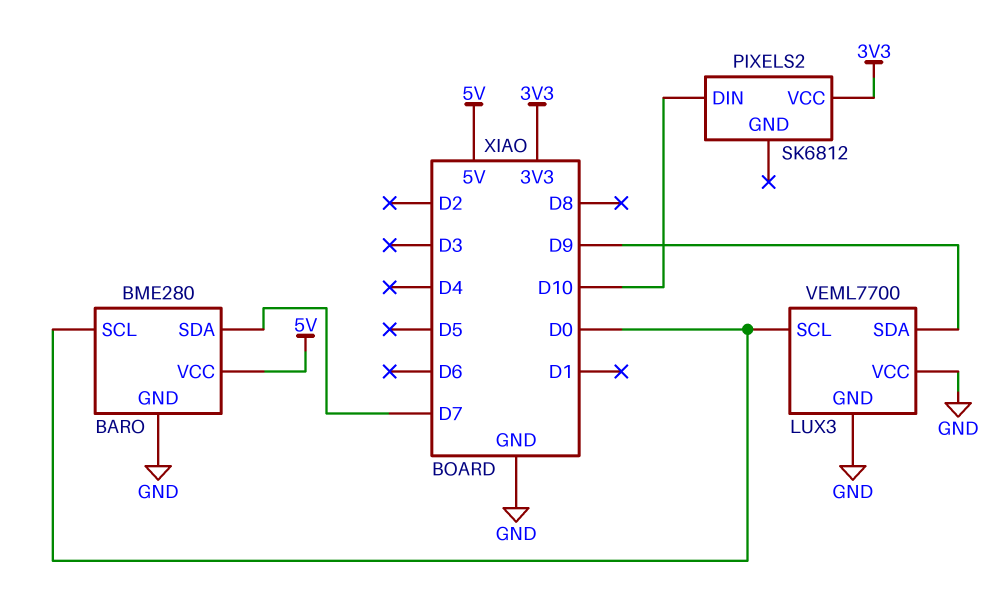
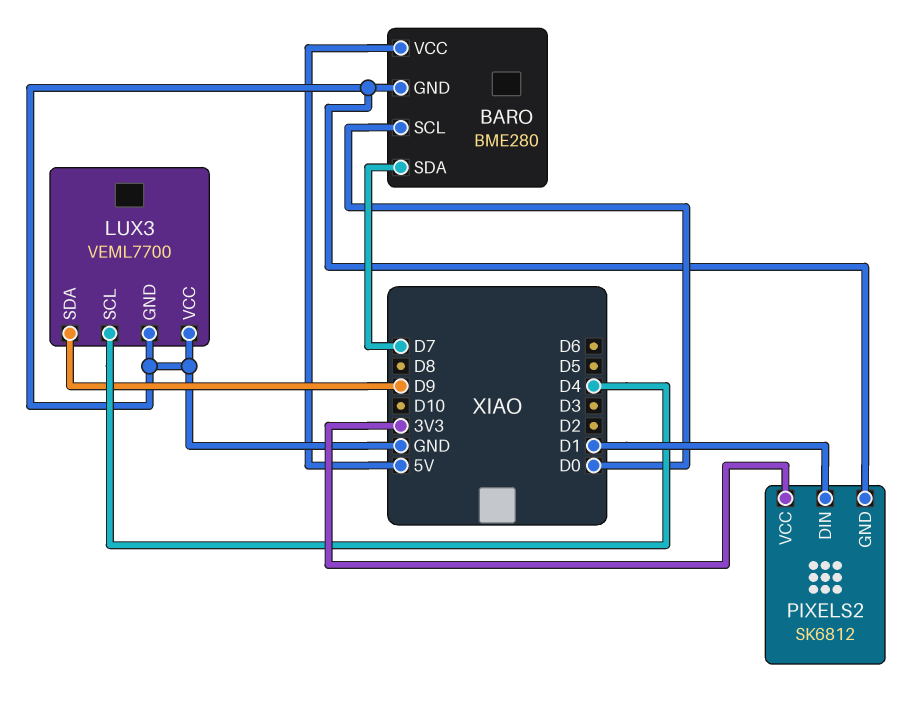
LUX3 pin SCL: D0 -> D4
PIXELS2 pin DIN: D10 -> D1
PIXELS2 pin GND: none -> GND

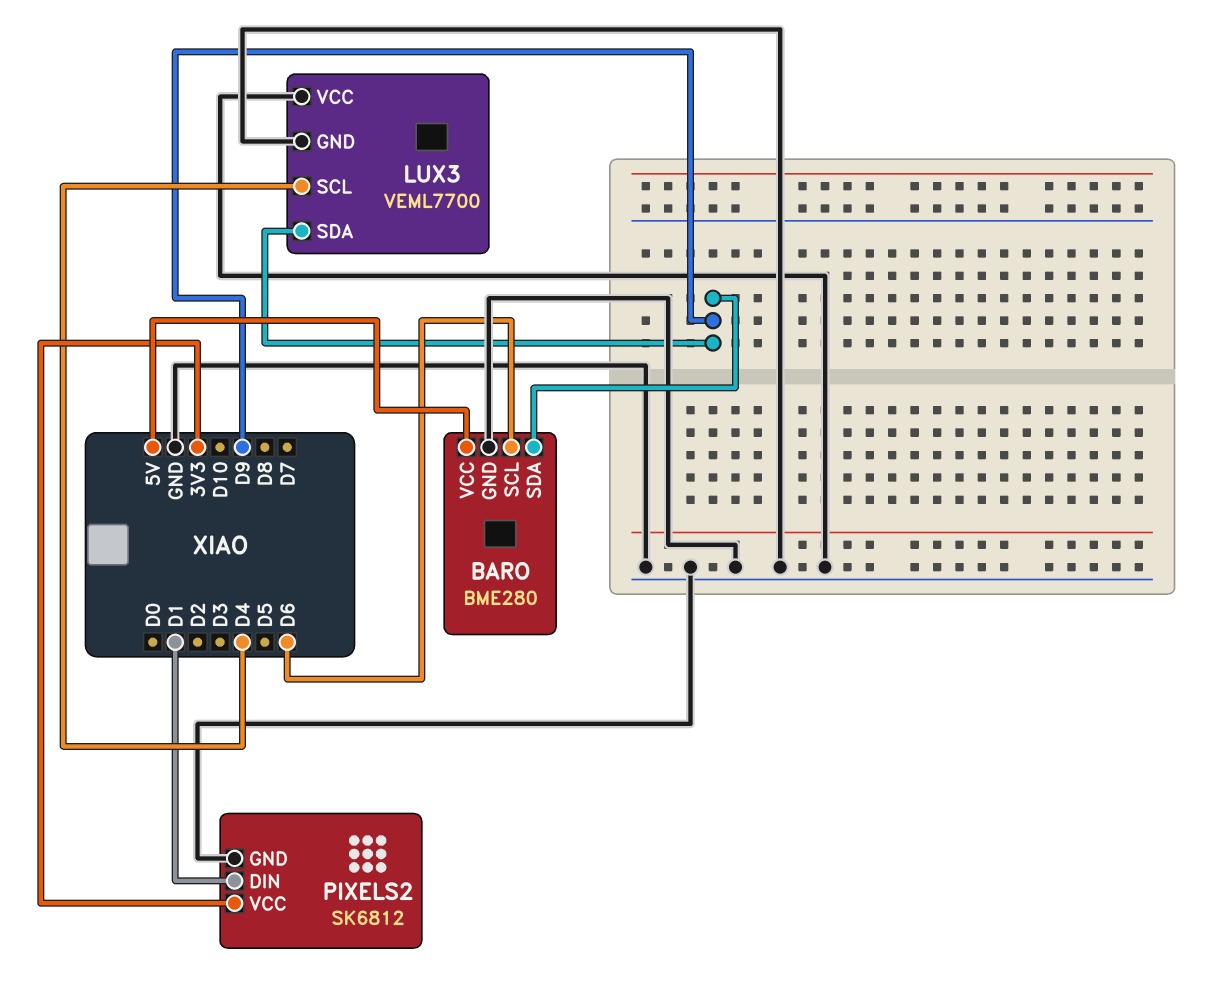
BARO pin SCL: D0 -> D6
BARO pin SDA: D7 -> D9

